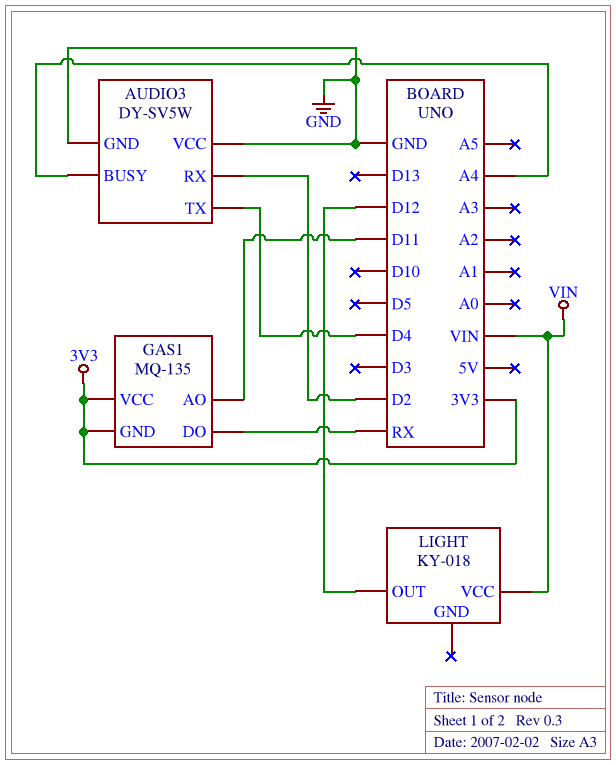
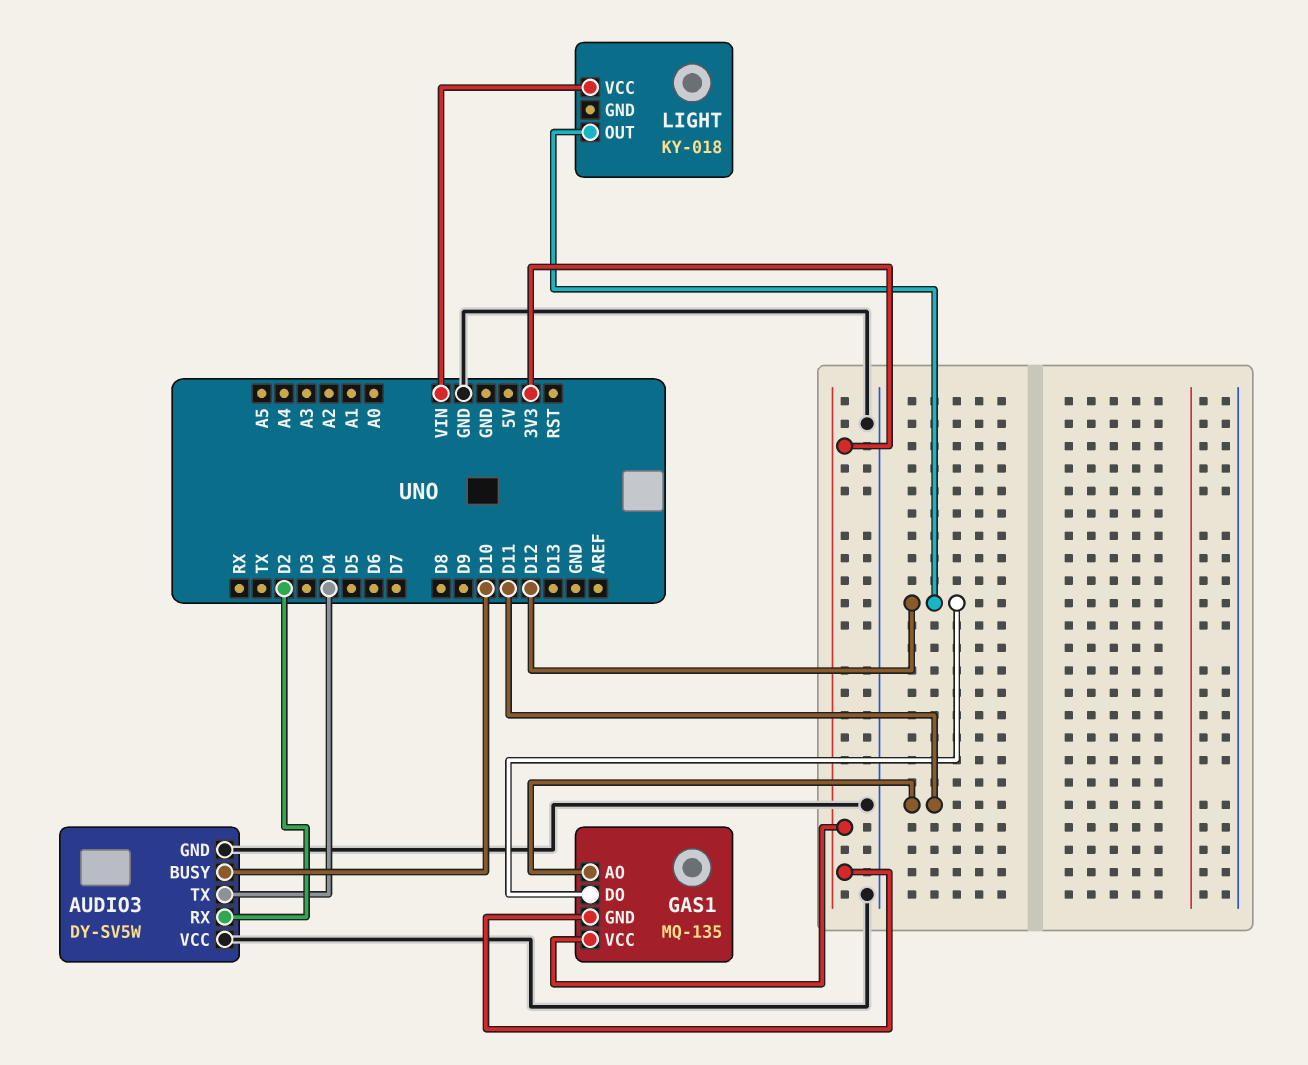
AUDIO3 pin BUSY: A4 -> D10
GAS1 pin DO: RX -> D12

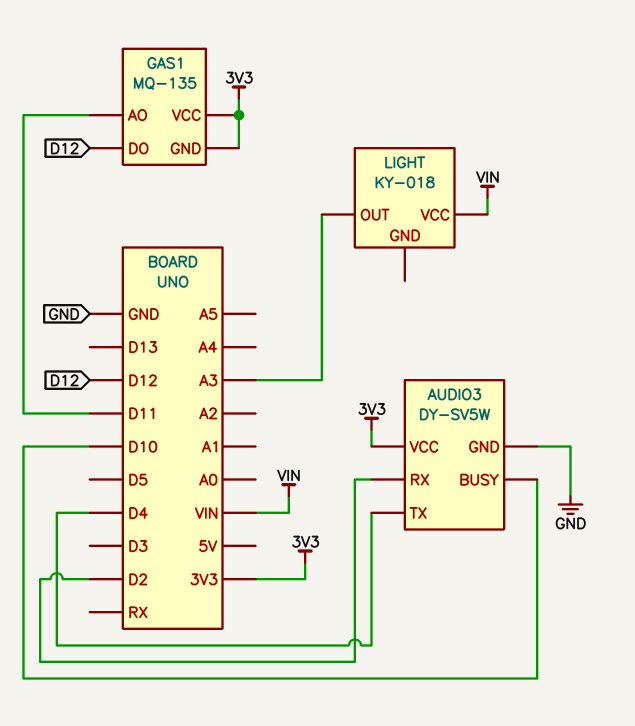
AUDIO3 pin VCC: GND -> 3V3
LIGHT pin OUT: D12 -> A3

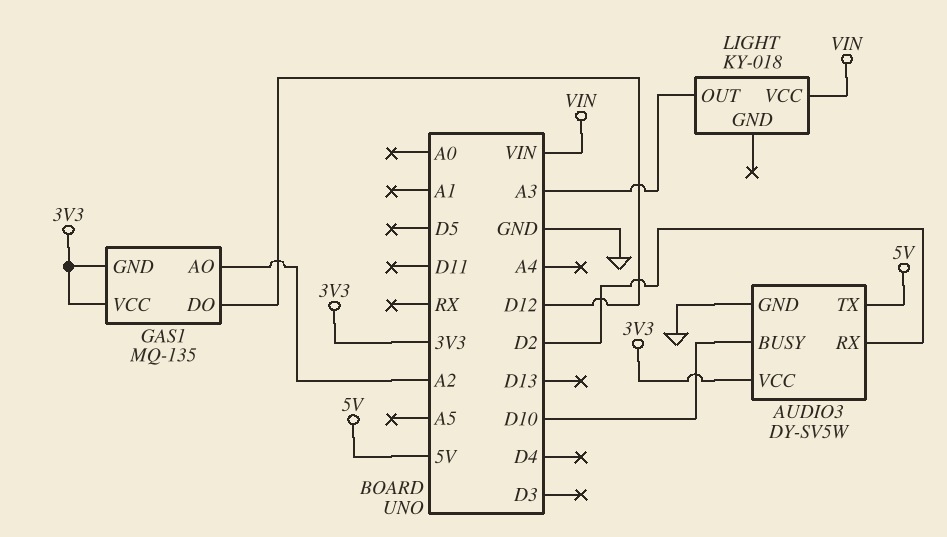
AUDIO3 pin TX: D4 -> 5V
GAS1 pin AO: D11 -> A2

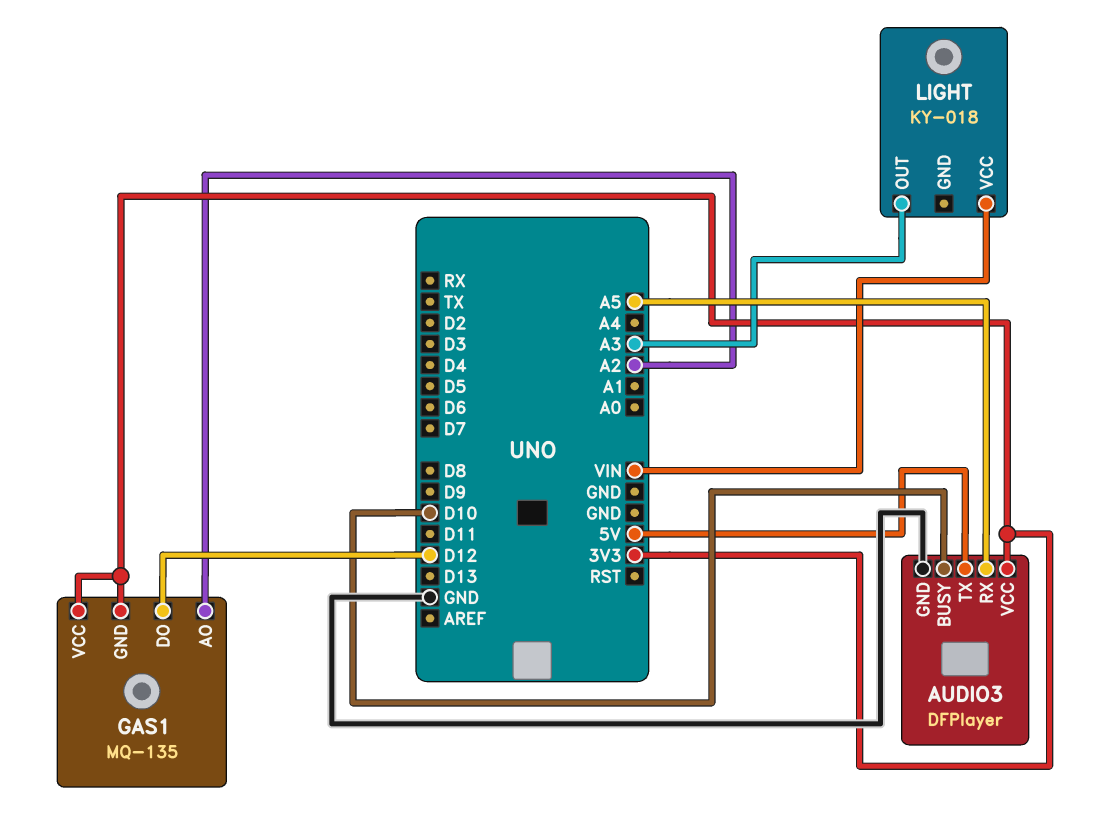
AUDIO3: DY-SV5W -> DFPlayer
AUDIO3 pin RX: D2 -> A5

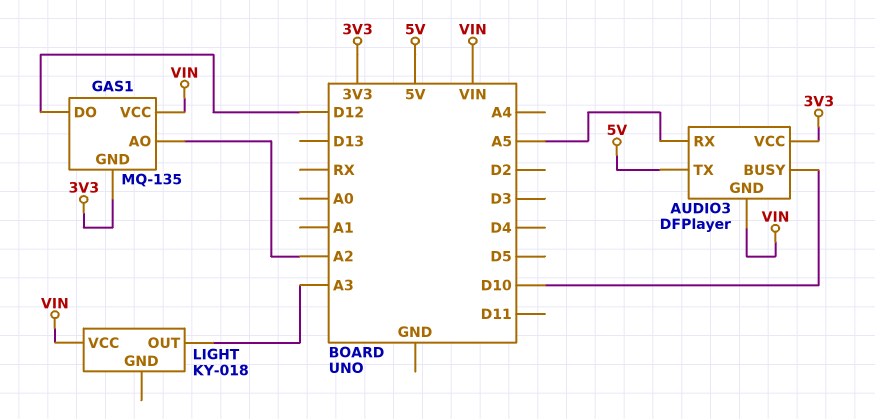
AUDIO3 pin GND: GND -> VIN
GAS1 pin VCC: 3V3 -> VIN

